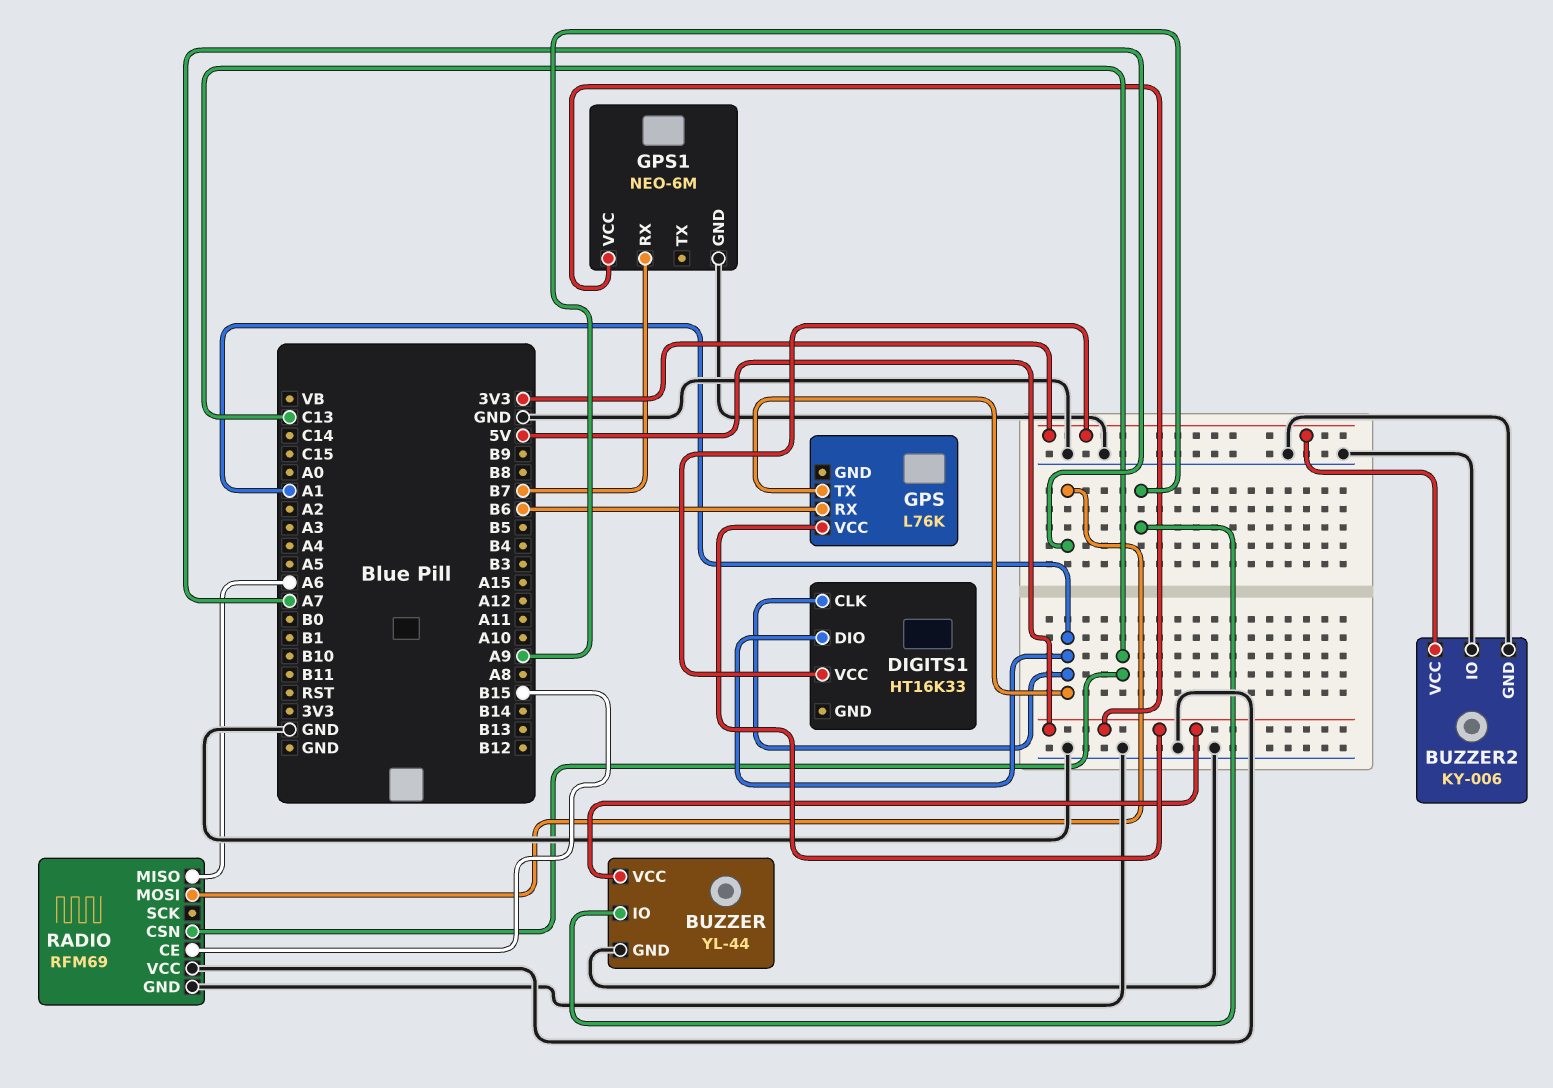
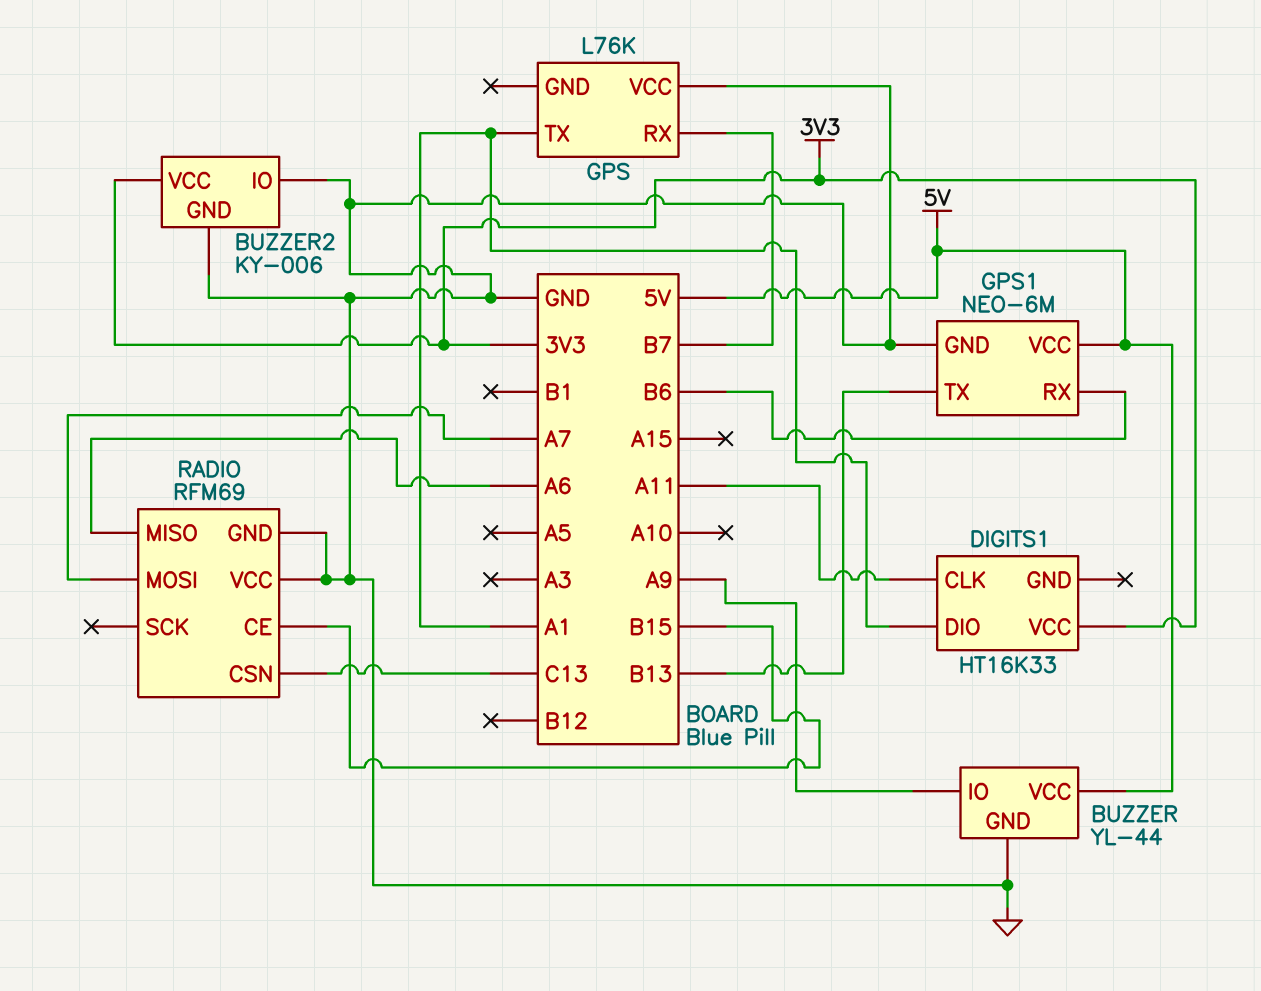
DIGITS1 pin CLK: A1 -> A11
GPS pin RX: B6 -> B7
GPS pin VCC: 5V -> GND
GPS1 pin RX: B7 -> B6
GPS1 pin TX: none -> B13

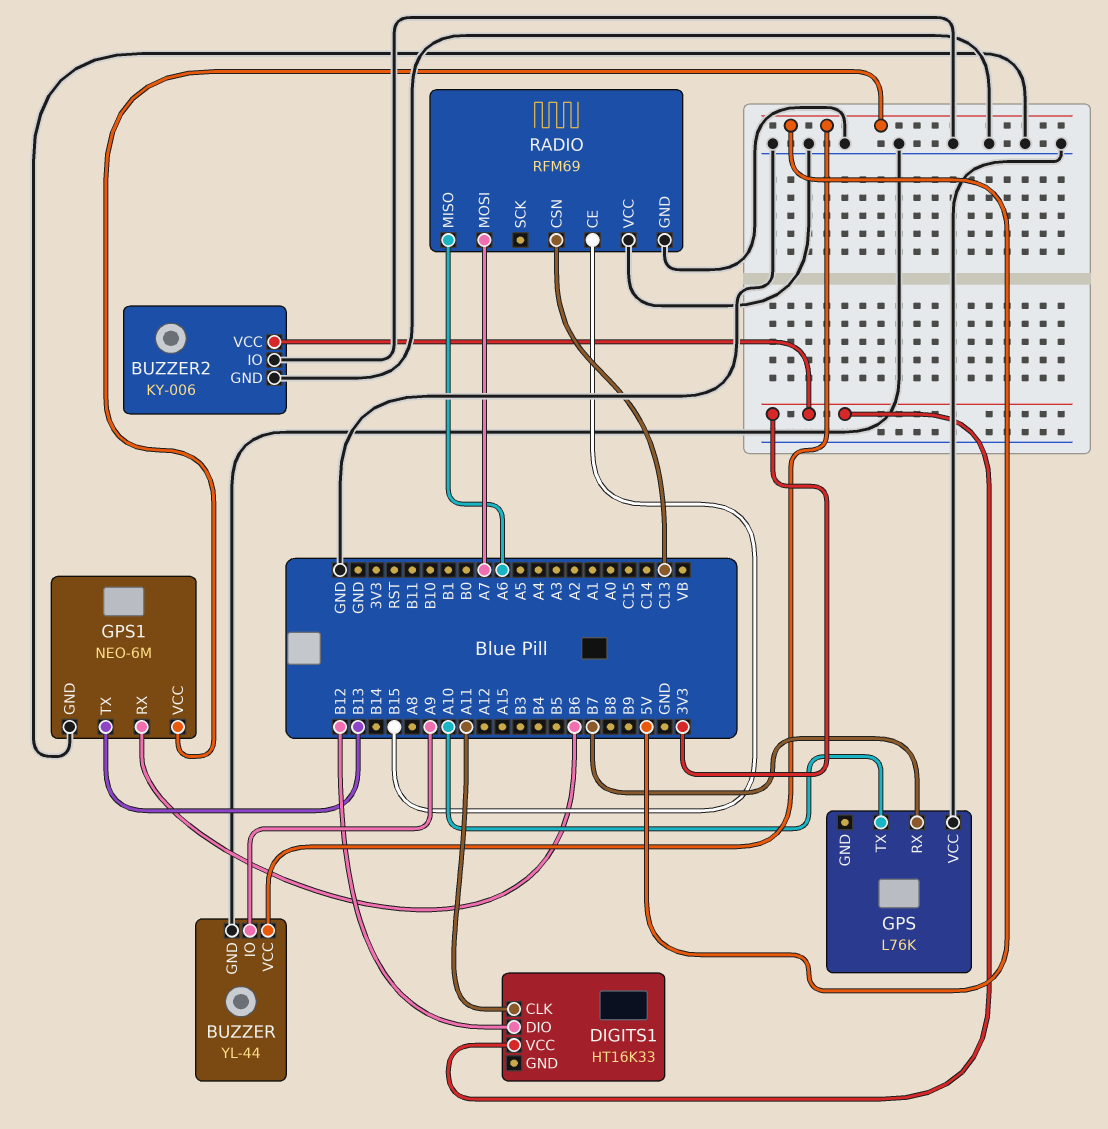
DIGITS1 pin DIO: A1 -> B12
GPS pin TX: A1 -> A10

